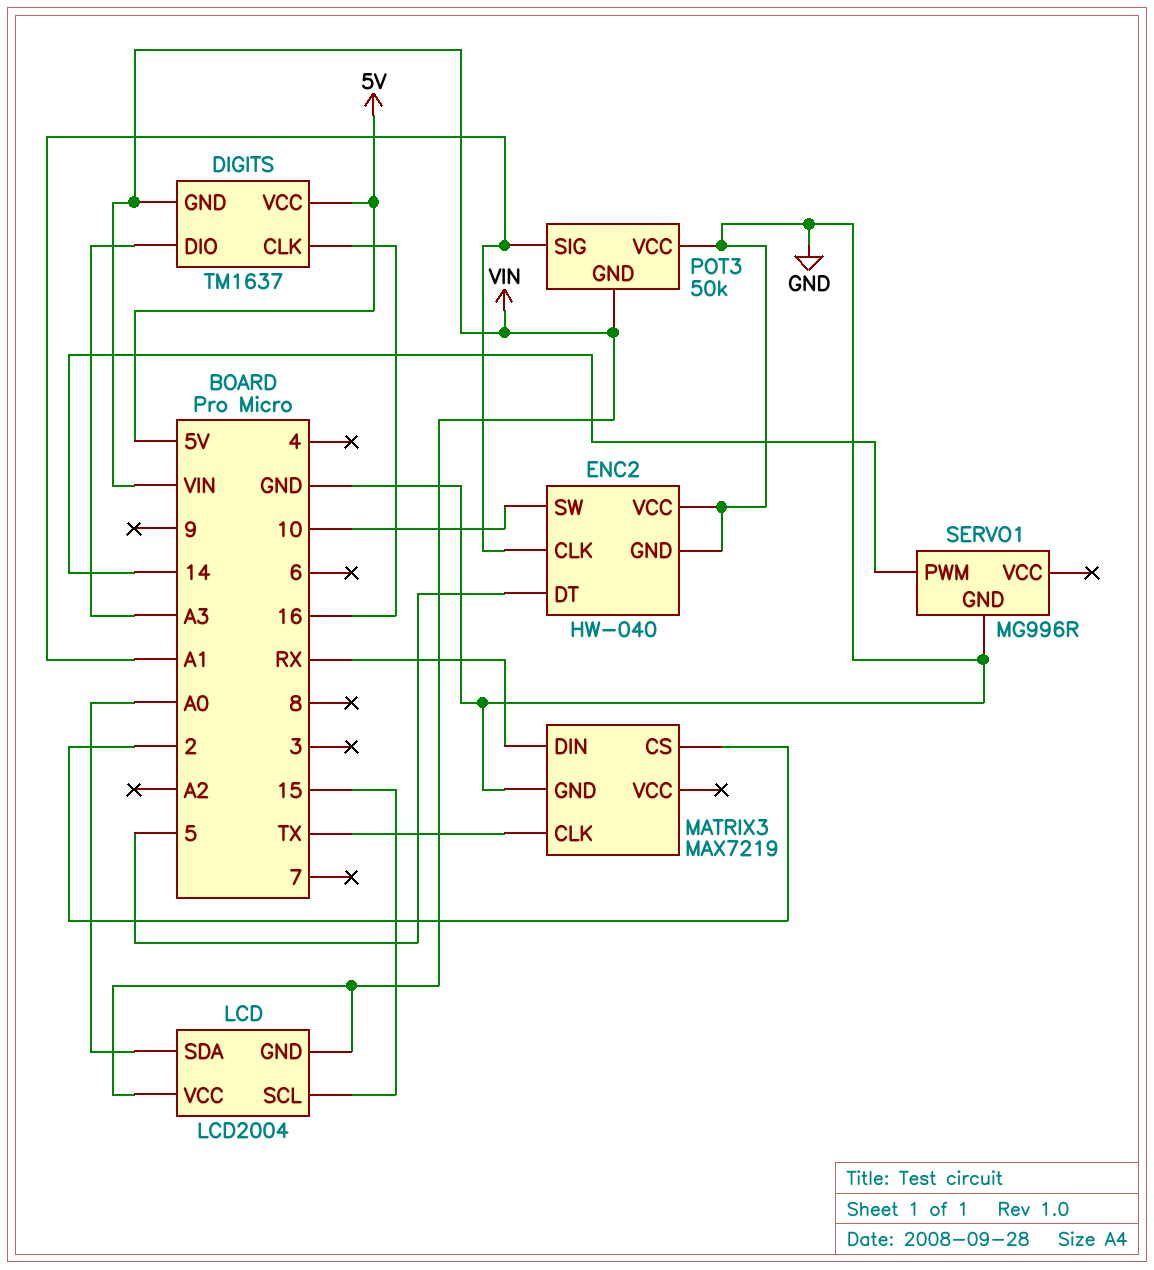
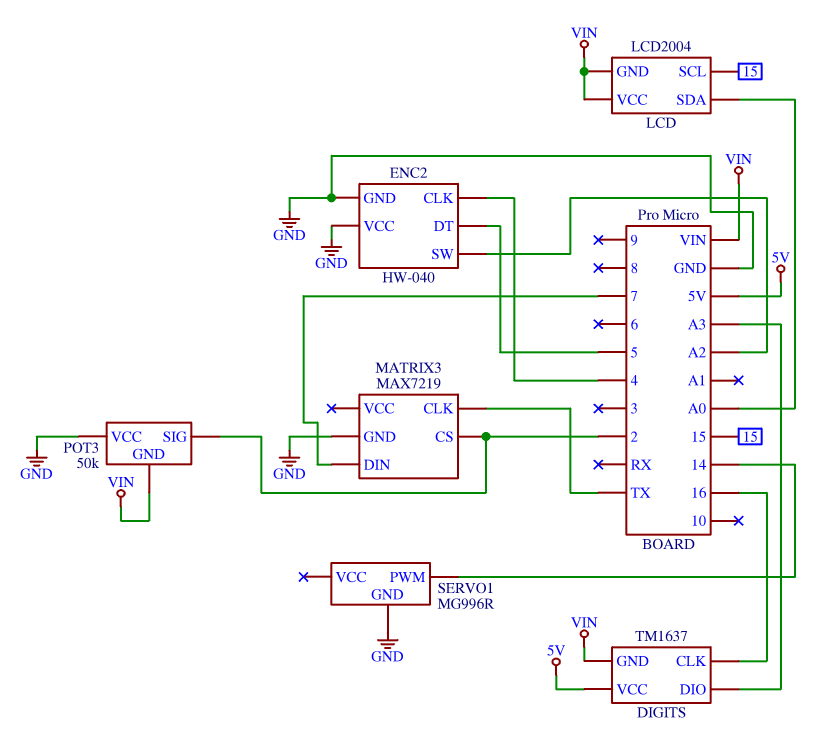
ENC2 pin CLK: A1 -> 4
ENC2 pin SW: 10 -> A2
MATRIX3 pin DIN: RX -> 7
POT3 pin SIG: A1 -> 2

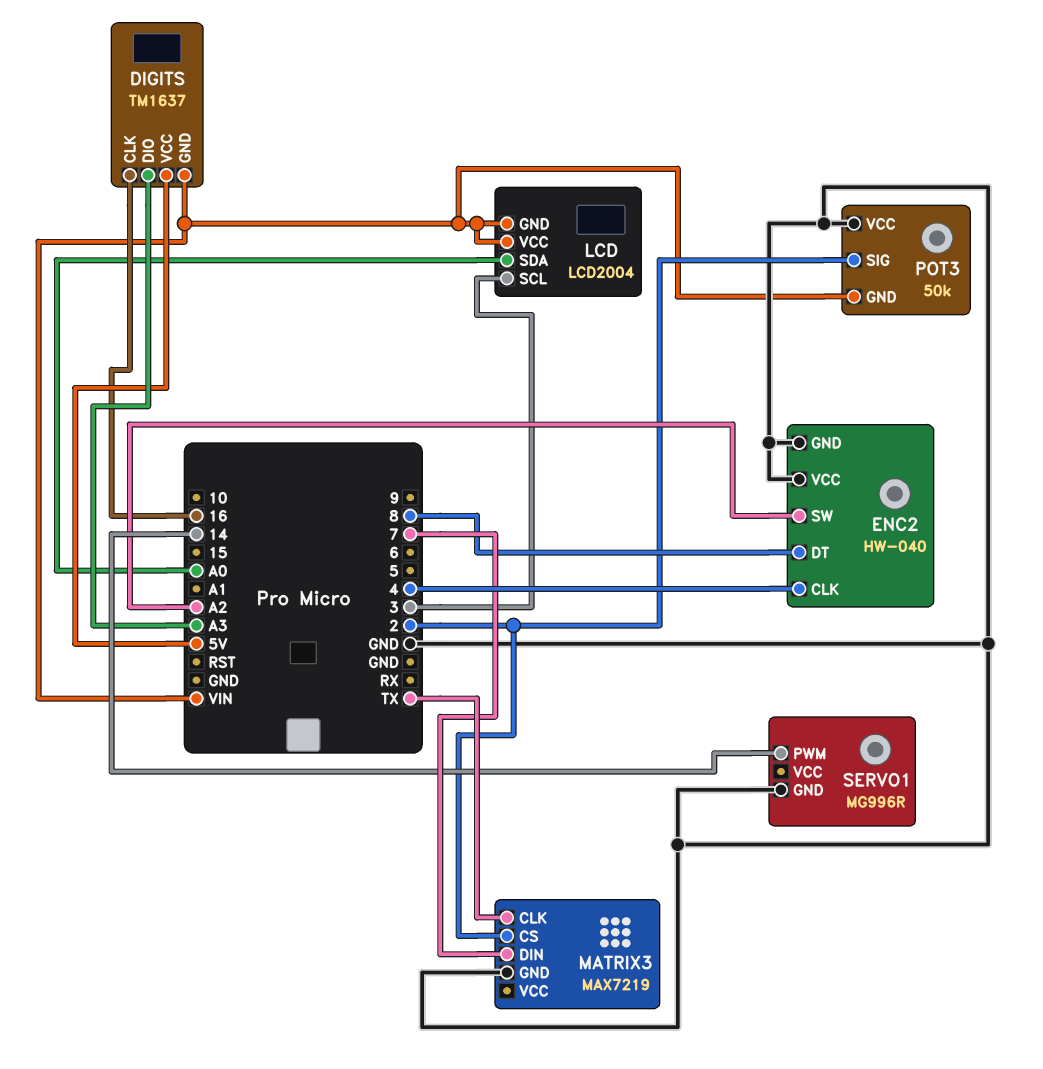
ENC2 pin DT: 5 -> 8
LCD pin SCL: 15 -> 3

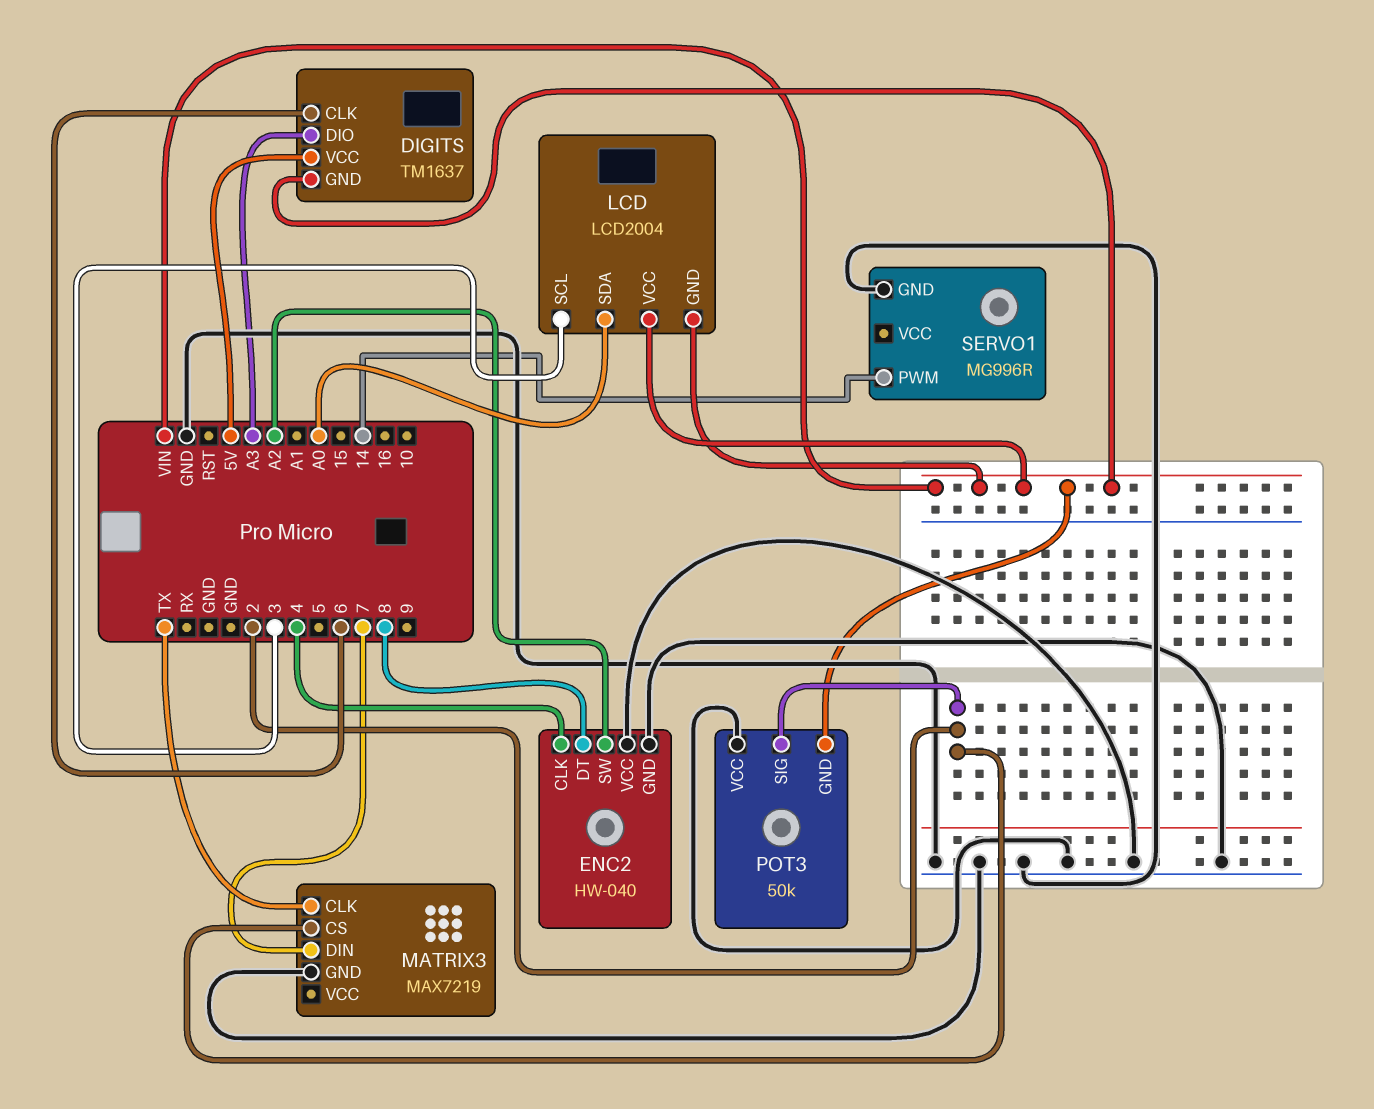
DIGITS pin CLK: 16 -> 6

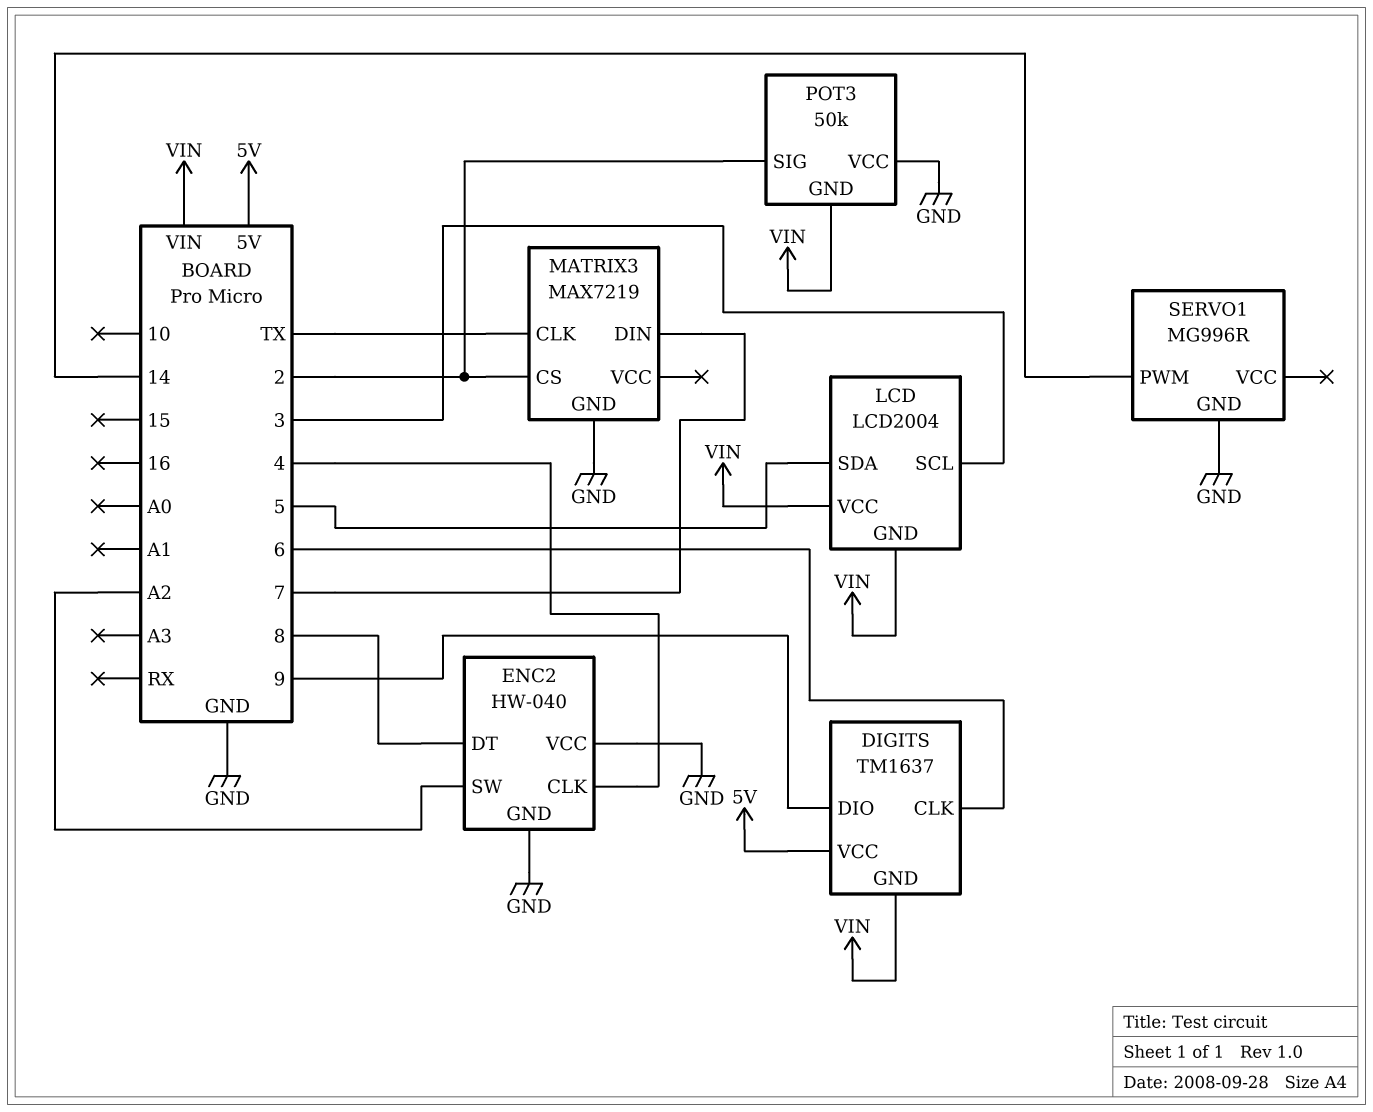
DIGITS pin DIO: A3 -> 9
LCD pin SDA: A0 -> 5

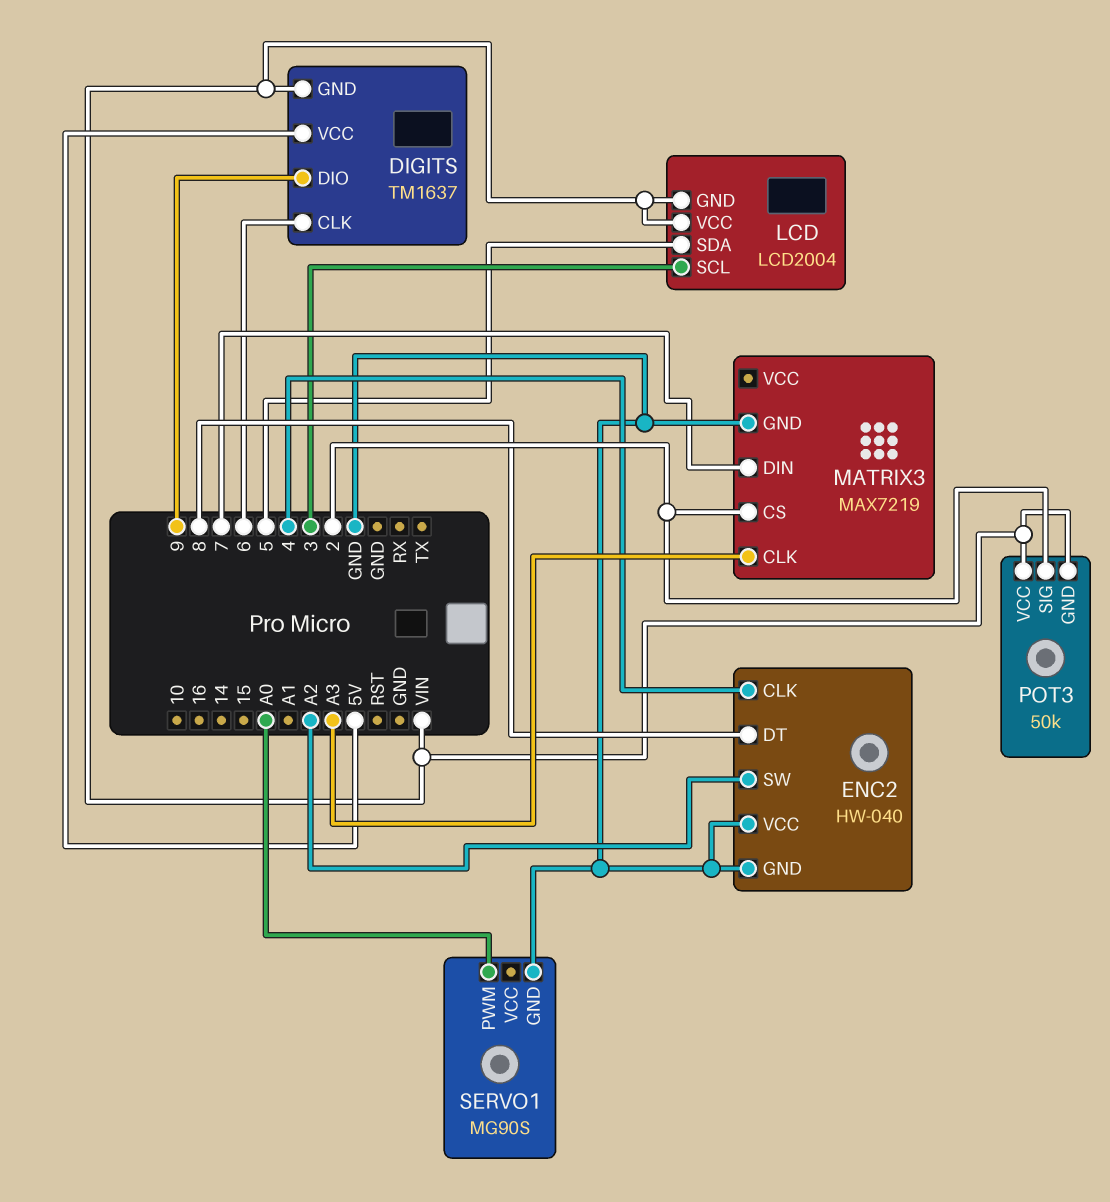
MATRIX3 pin CLK: TX -> A3
POT3 pin VCC: GND -> VIN
SERVO1: MG996R -> MG90S
SERVO1 pin PWM: 14 -> A0

